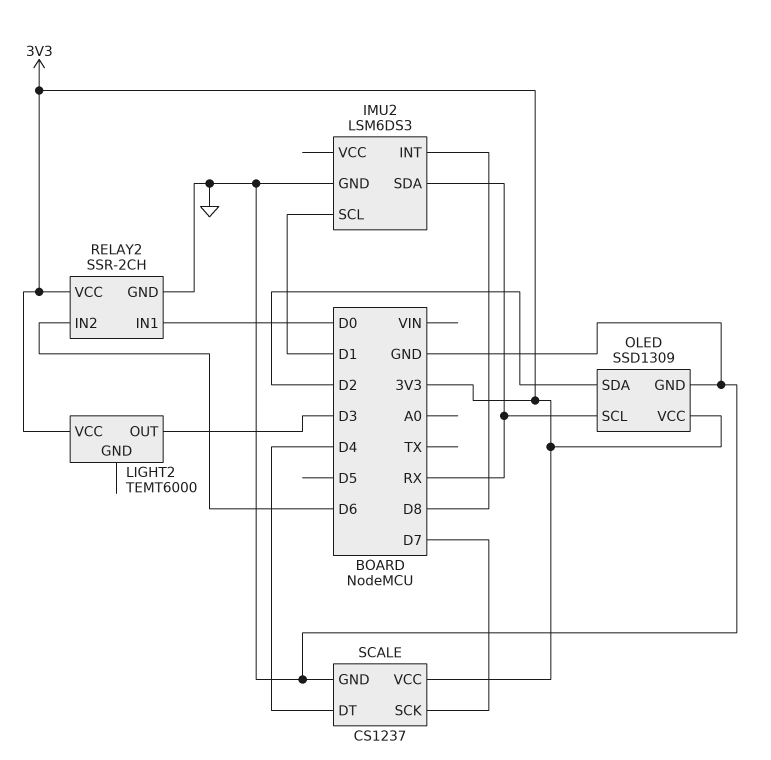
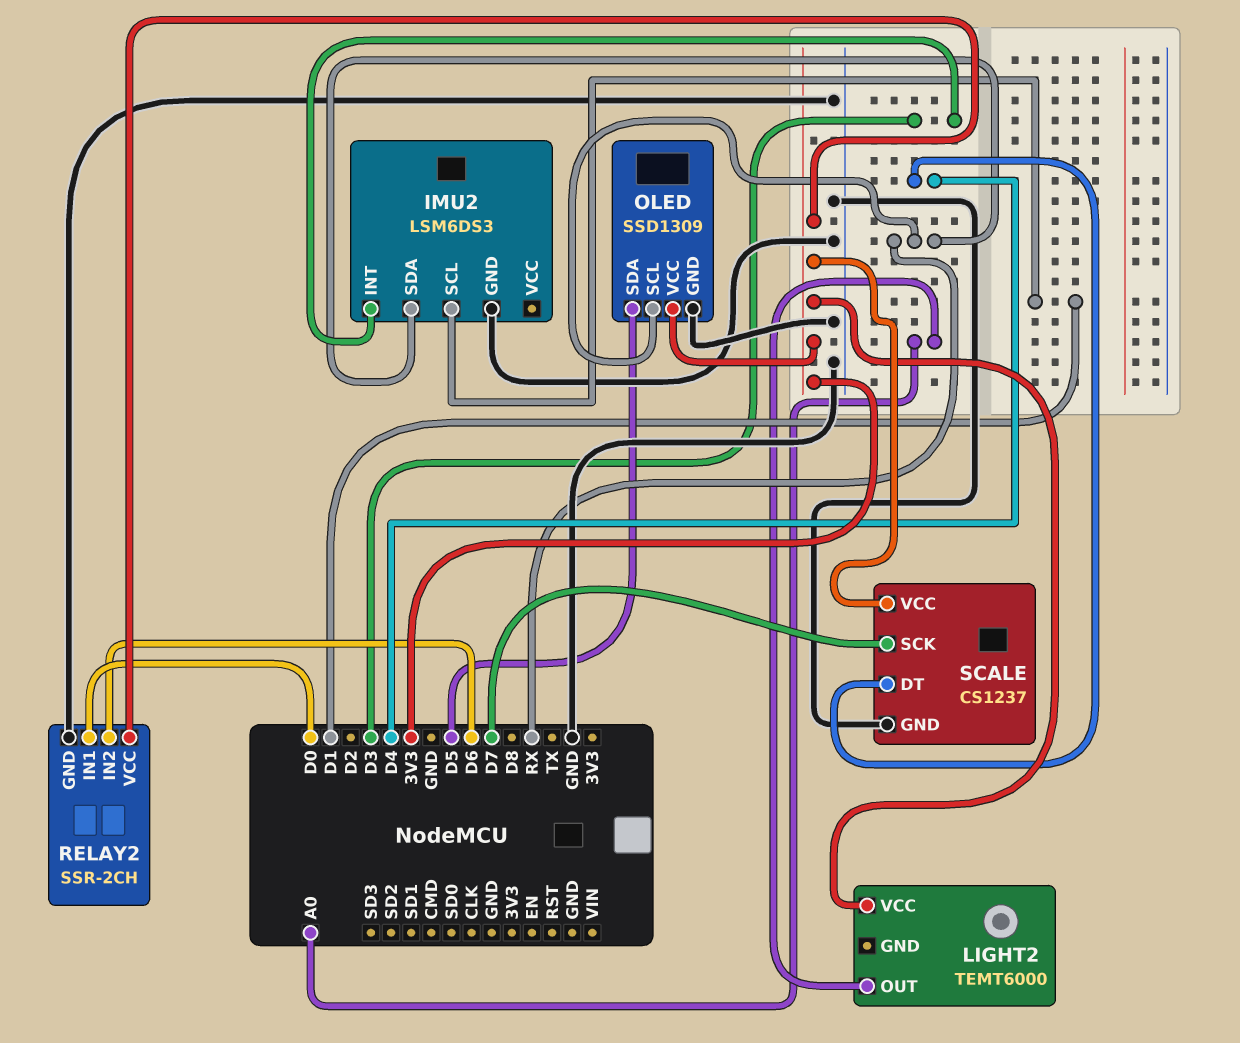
IMU2 pin INT: D8 -> D3
LIGHT2 pin OUT: D3 -> A0
OLED pin SDA: D2 -> D5

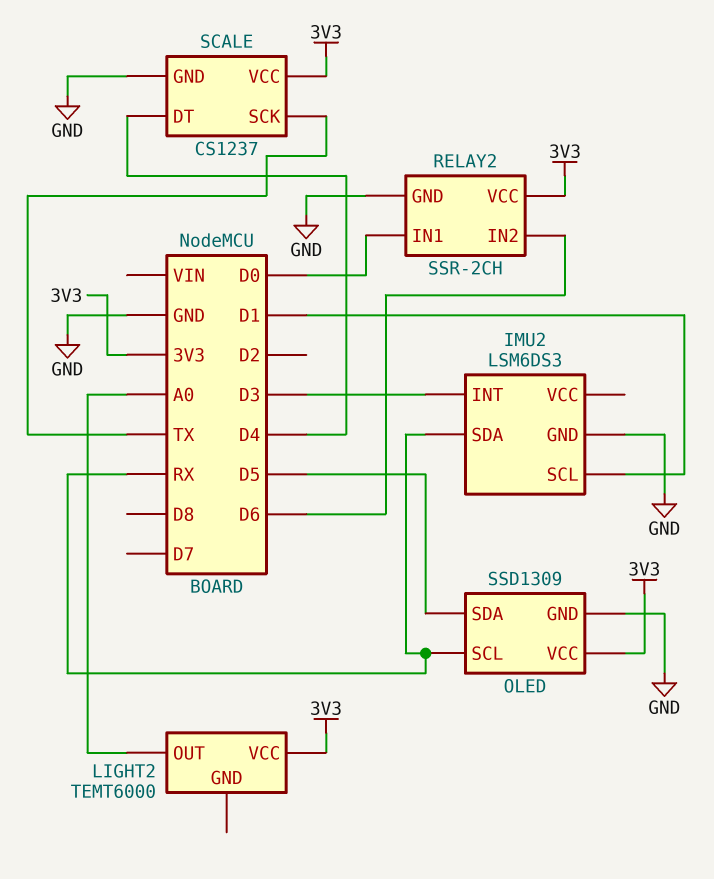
SCALE pin SCK: D7 -> TX

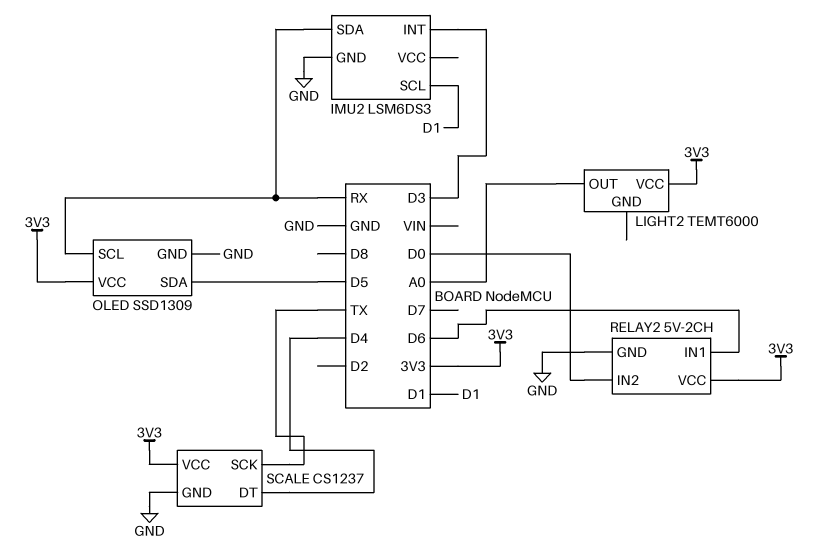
RELAY2: SSR-2CH -> 5V-2CH
RELAY2 pin IN1: D0 -> D6
RELAY2 pin IN2: D6 -> D0

